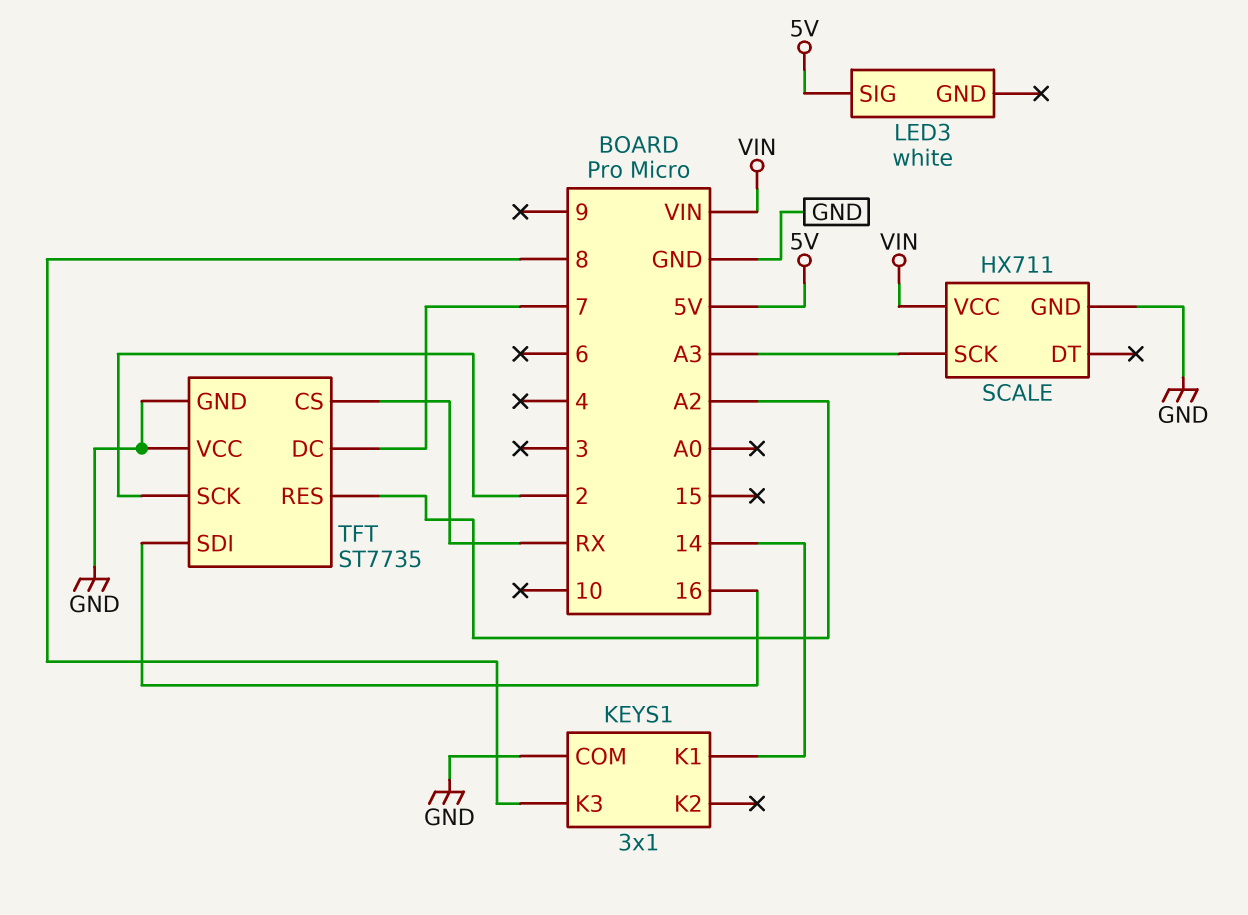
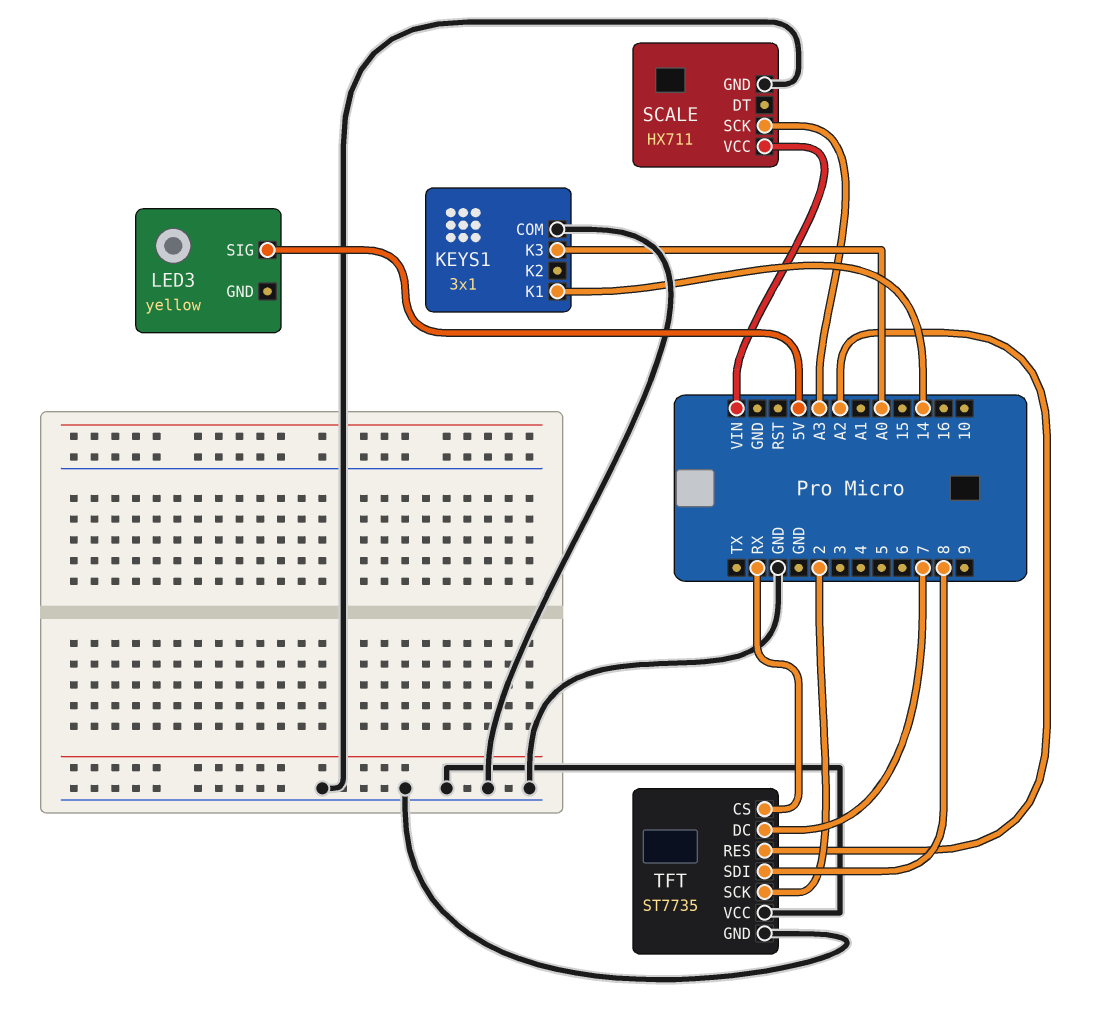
KEYS1 pin K3: 8 -> A0
LED3: white -> yellow
TFT pin SDI: 16 -> 8

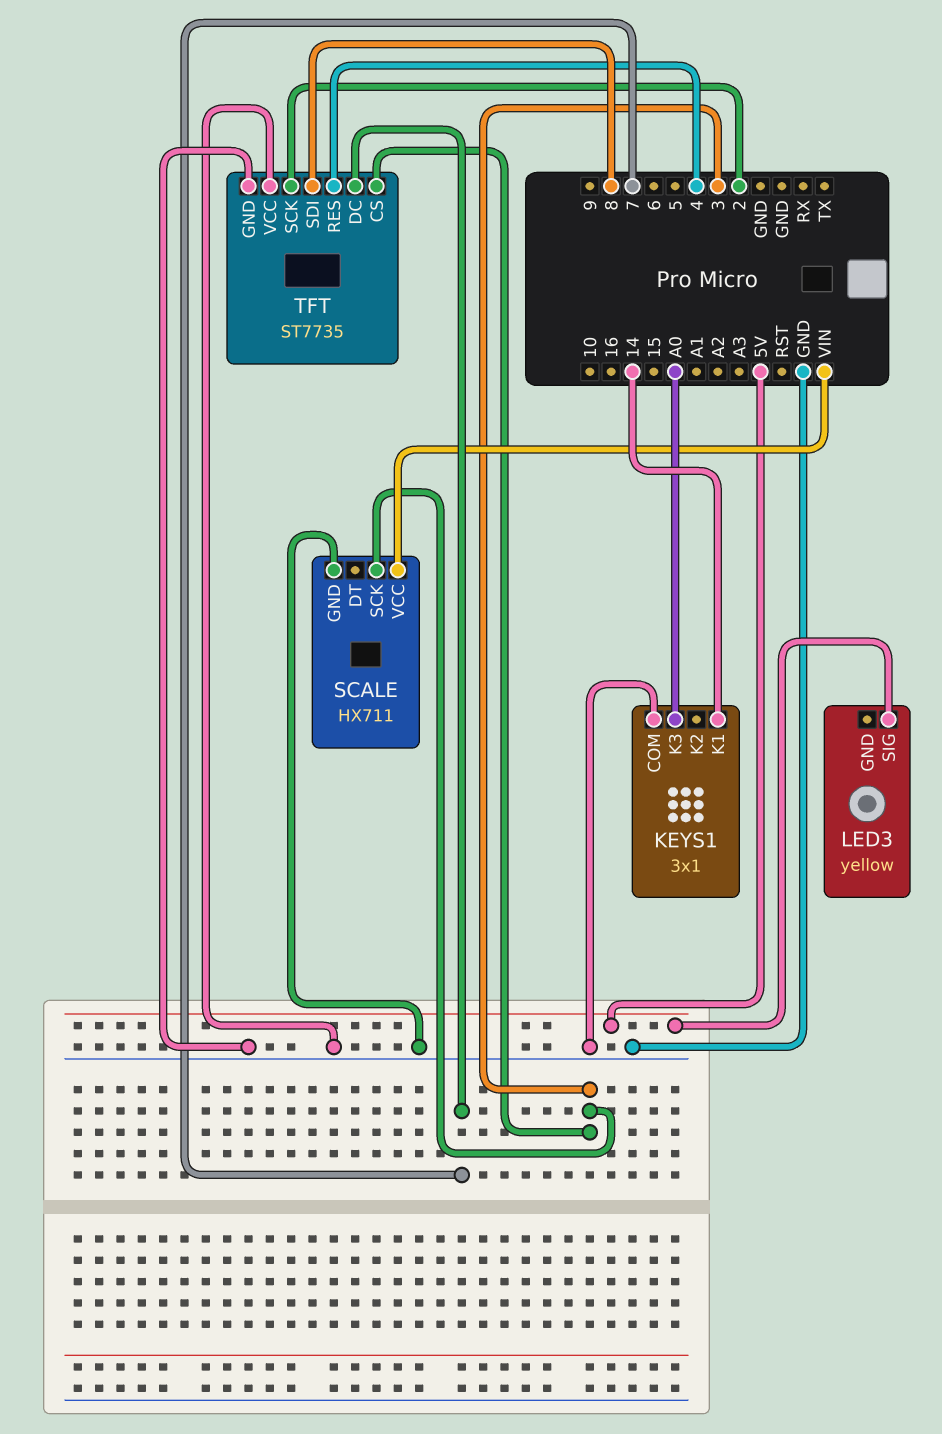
SCALE pin SCK: A3 -> 3
TFT pin CS: RX -> 3
TFT pin RES: A2 -> 4

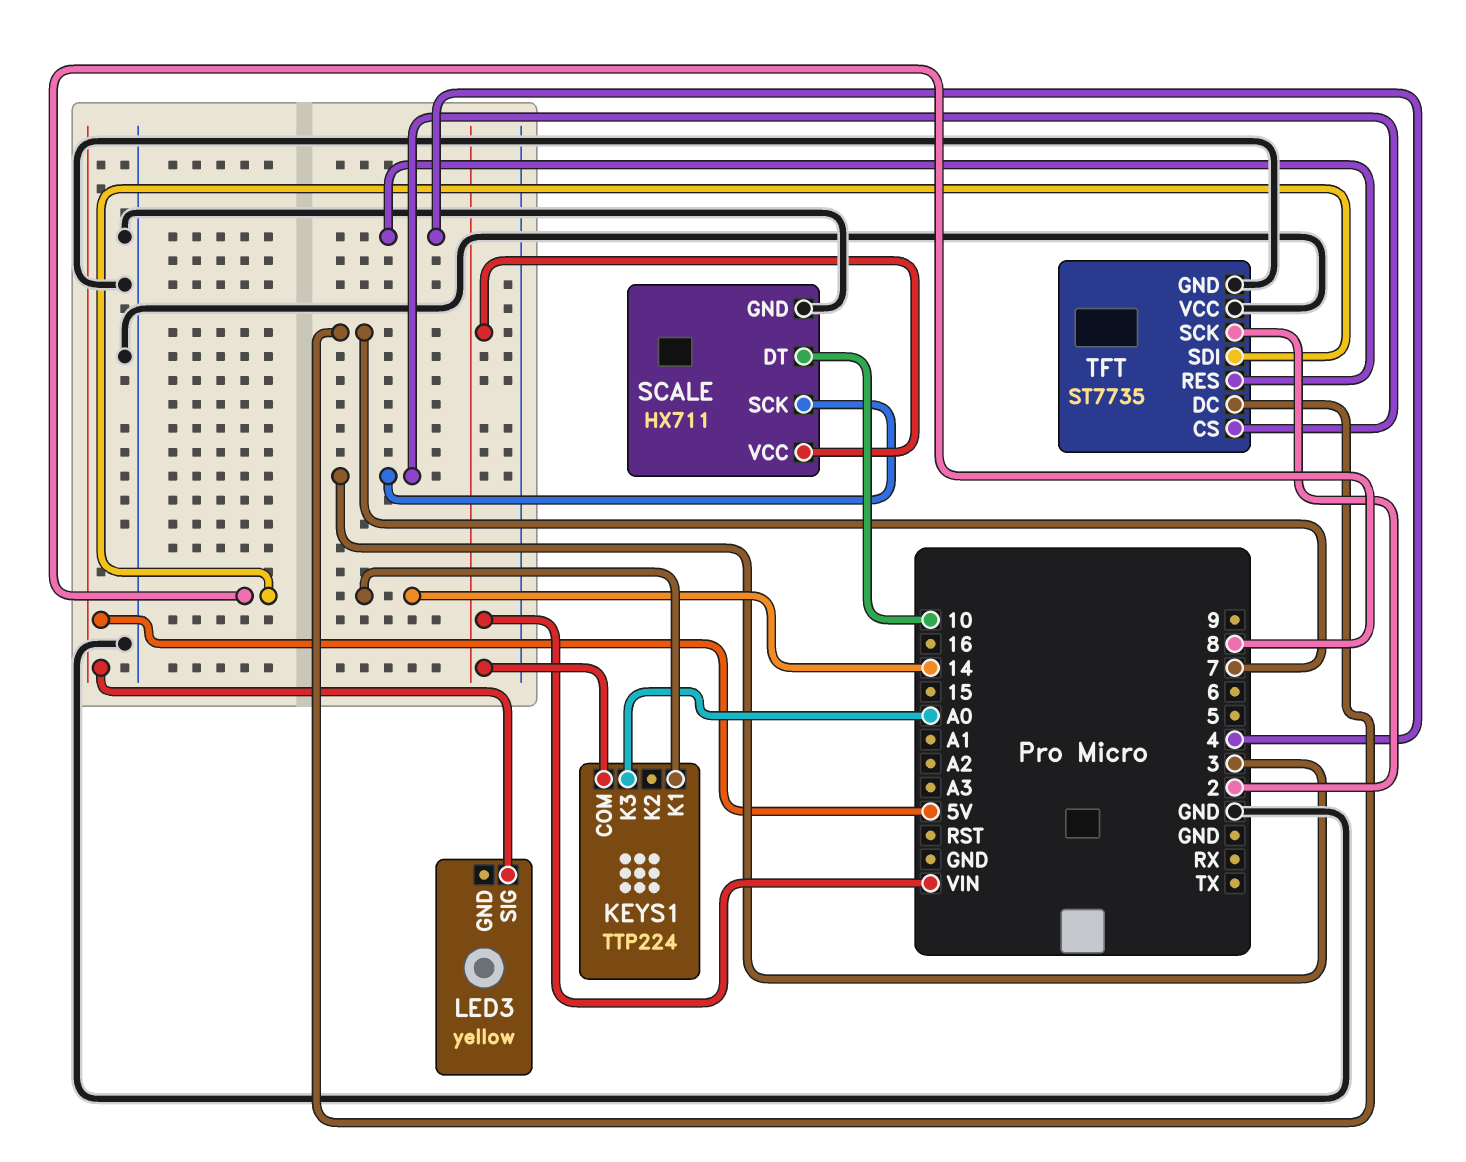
KEYS1: 3x1 -> TTP224
KEYS1 pin COM: GND -> VIN
SCALE pin DT: none -> 10

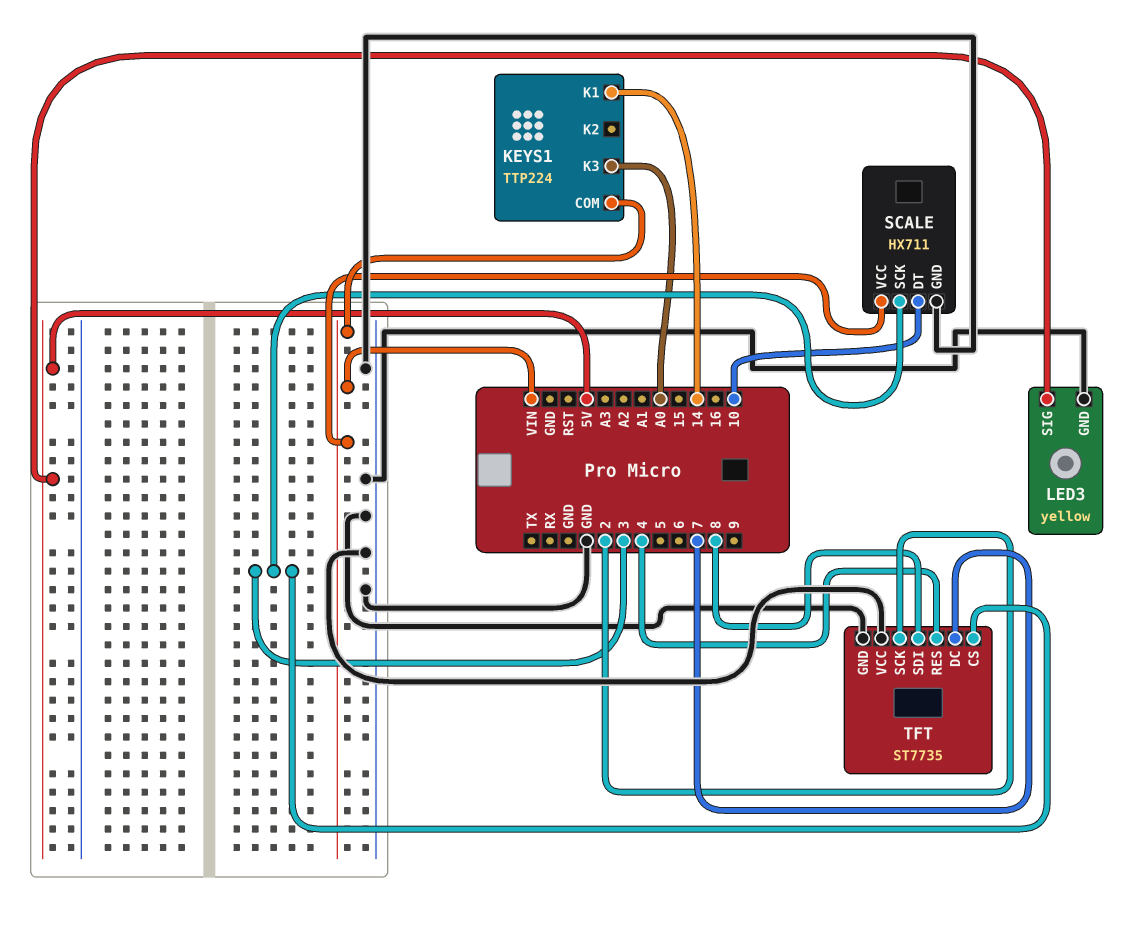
LED3 pin GND: none -> GND

